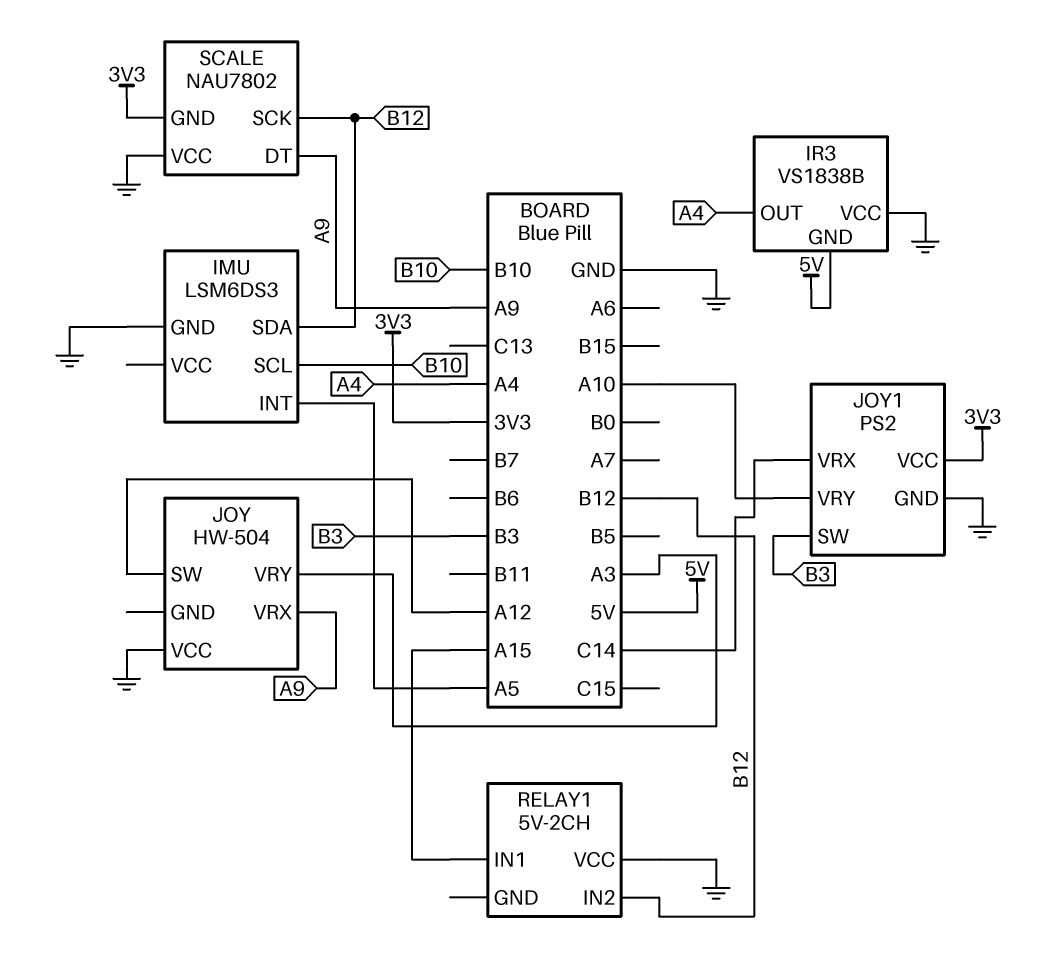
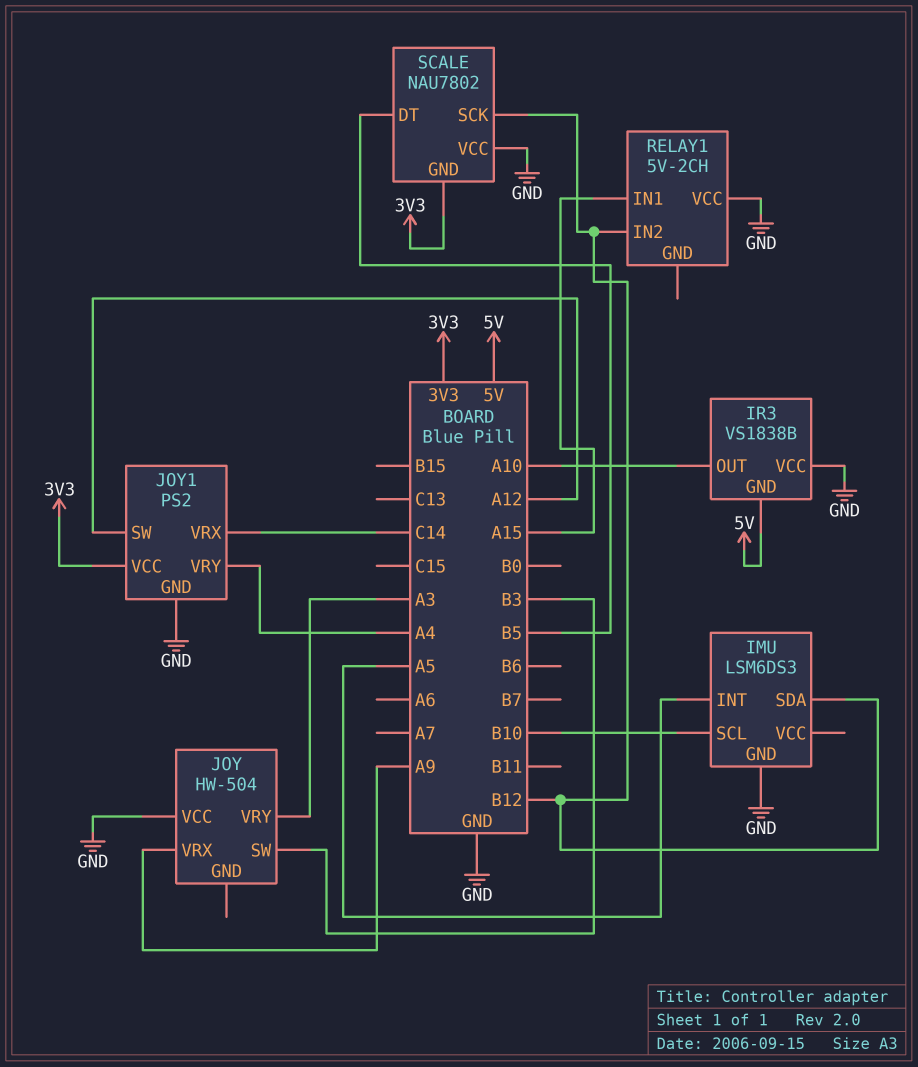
IR3 pin OUT: A4 -> A10
JOY pin SW: A12 -> B3
JOY1 pin SW: B3 -> A12
JOY1 pin VRY: A10 -> A4
SCALE pin DT: A9 -> B5

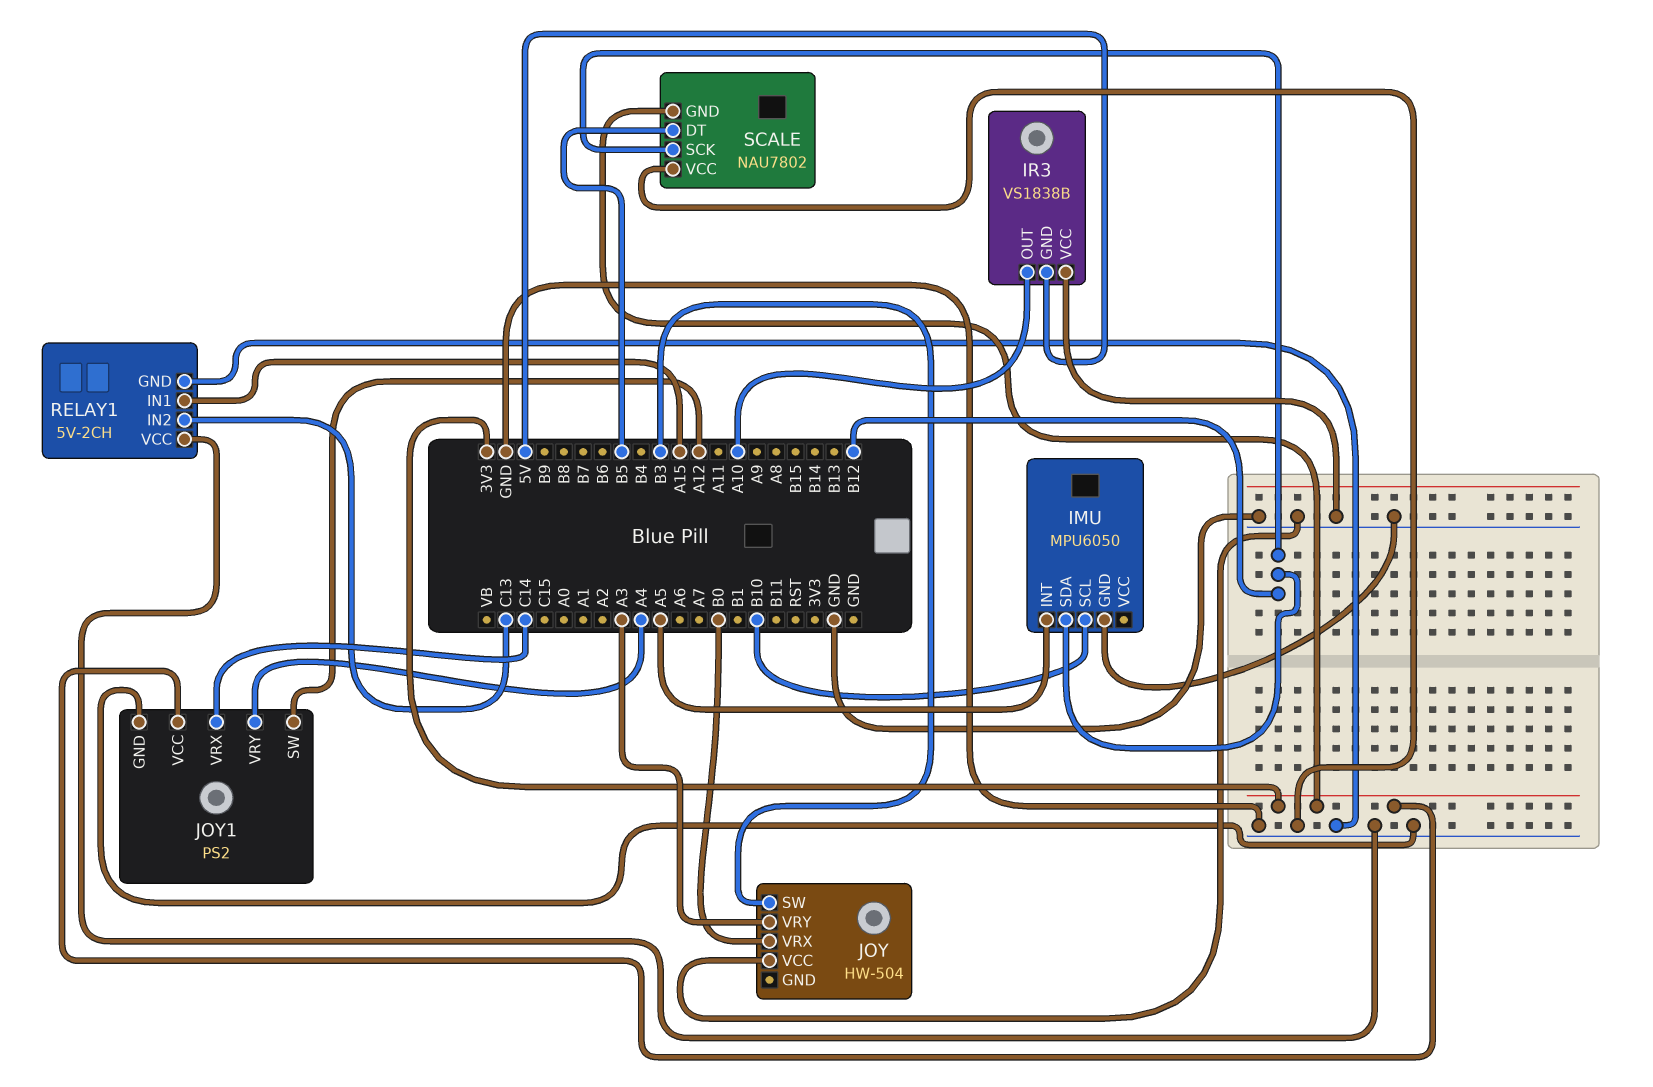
IMU: LSM6DS3 -> MPU6050
JOY pin VRX: A9 -> B0
RELAY1 pin GND: none -> GND
RELAY1 pin IN2: B12 -> C13

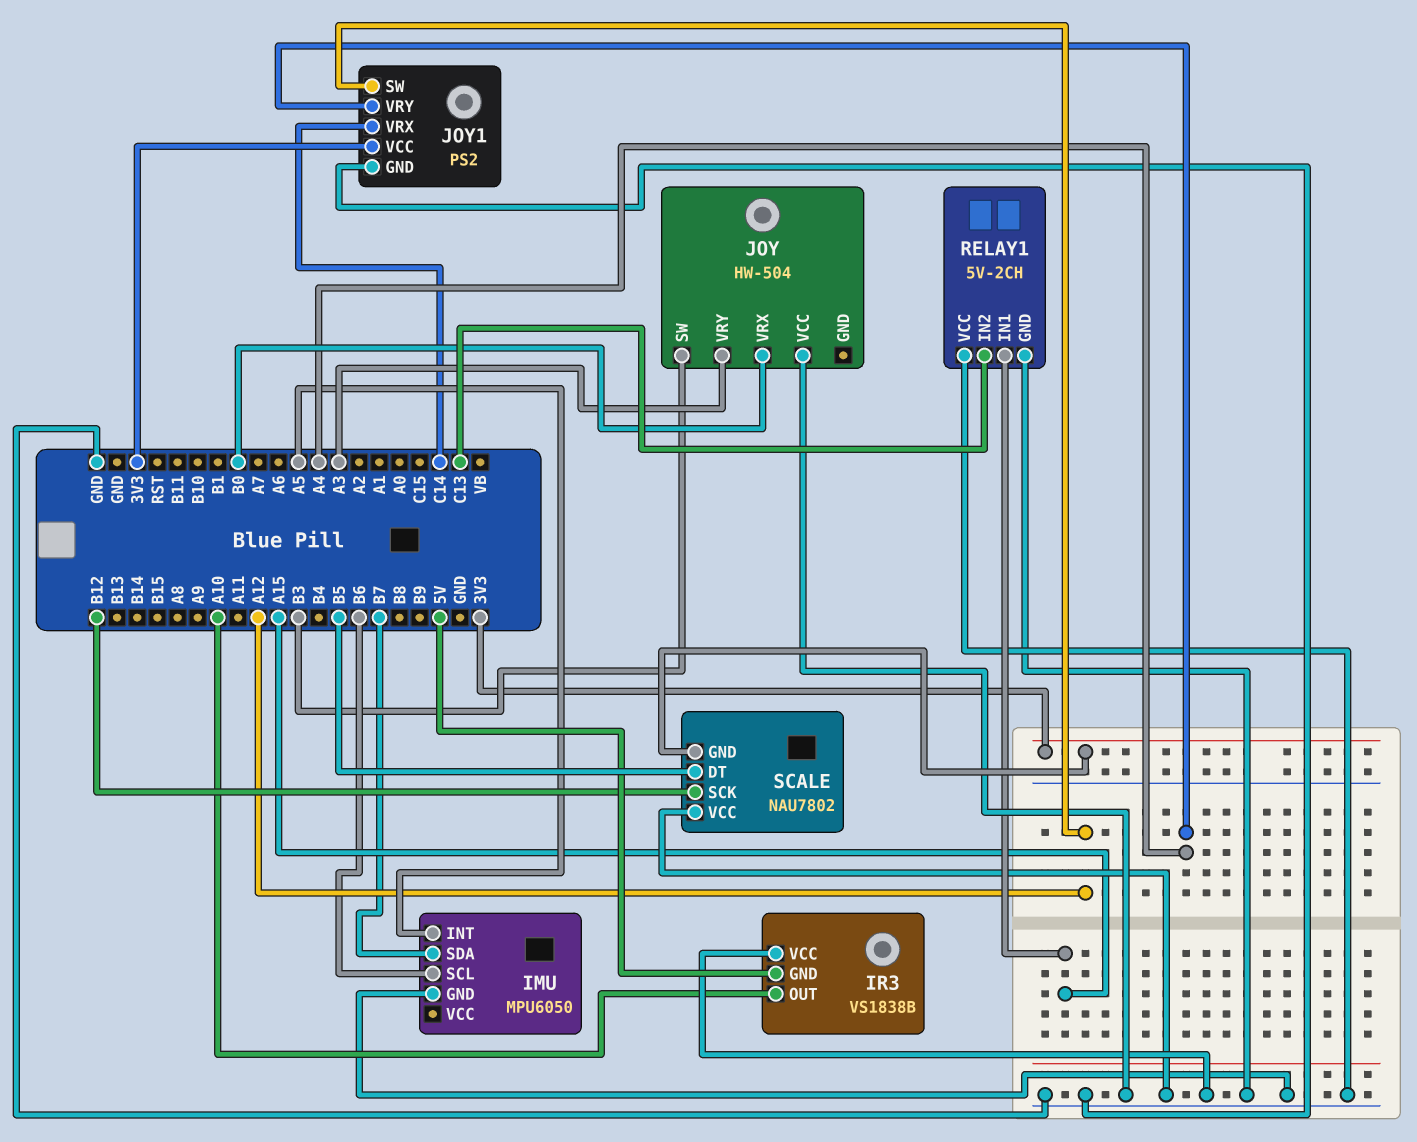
IMU pin SCL: B10 -> B6
IMU pin SDA: B12 -> B7

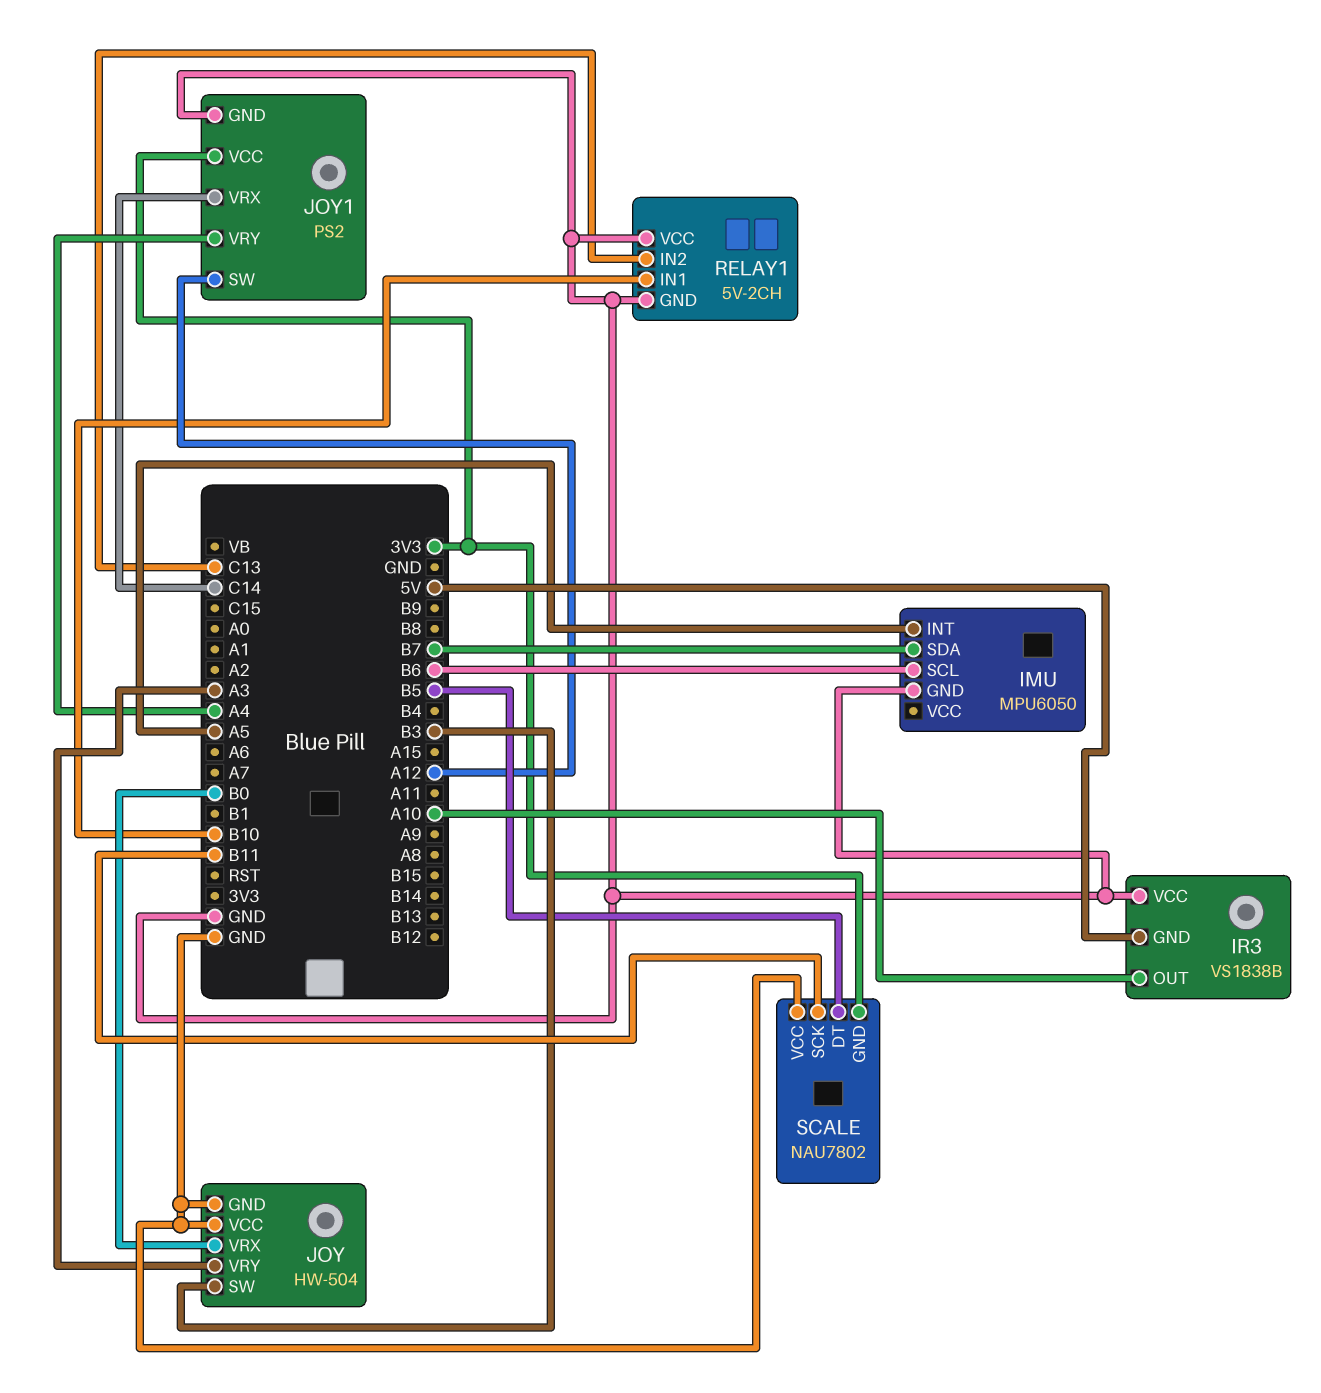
JOY pin GND: none -> GND
RELAY1 pin IN1: A15 -> B10
SCALE pin SCK: B12 -> B11

